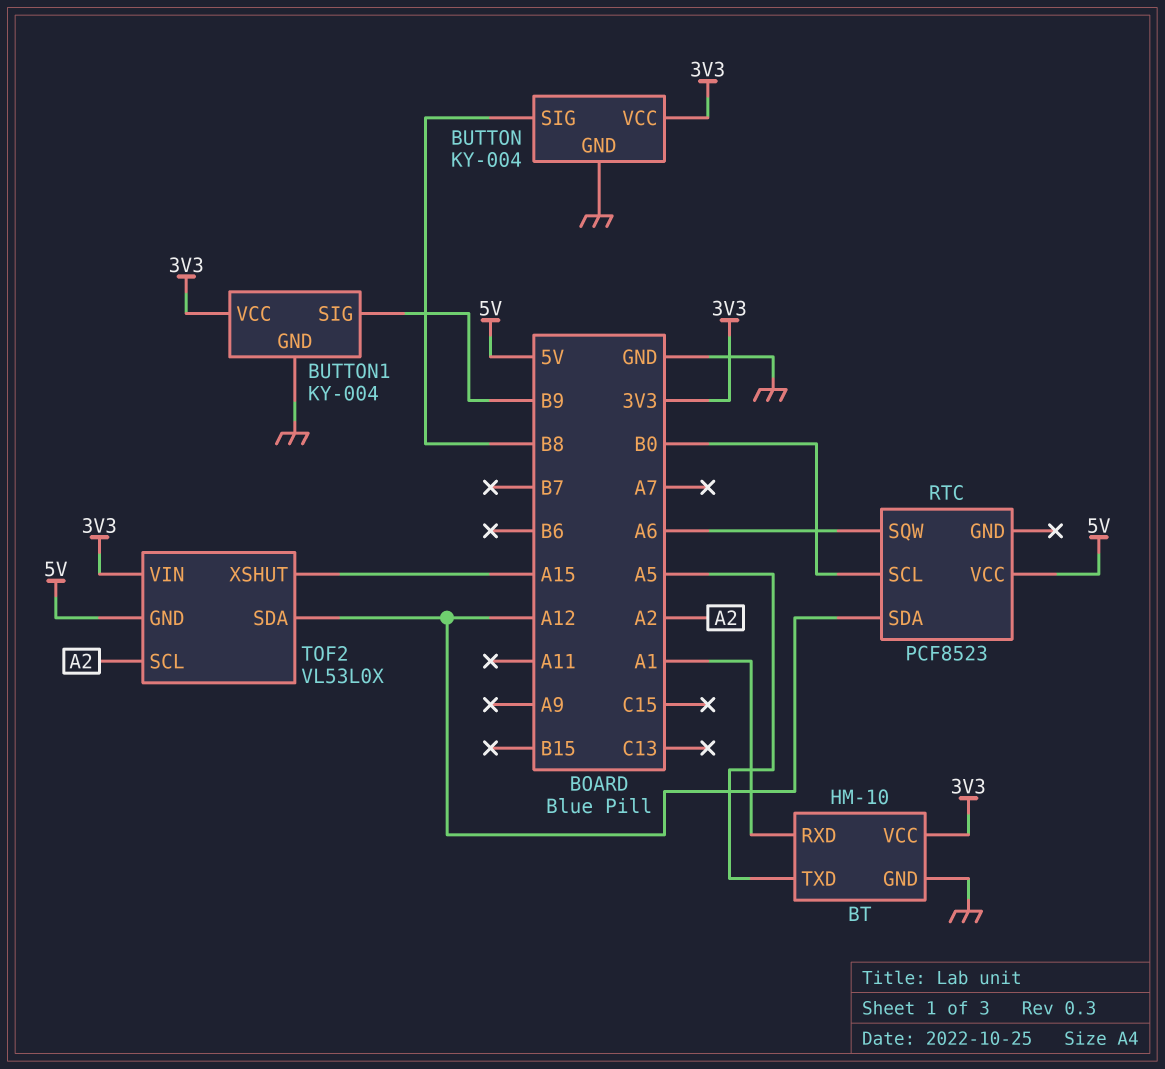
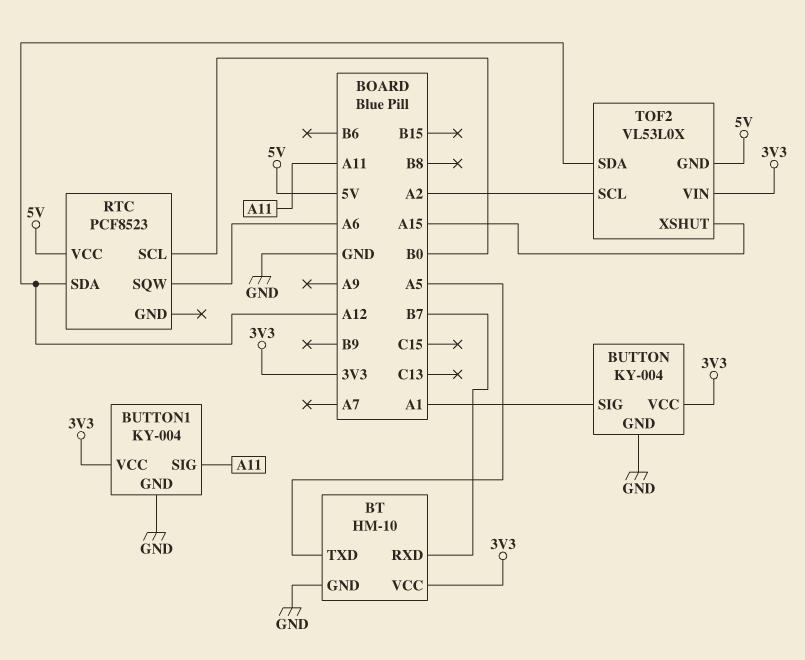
BT pin RXD: A1 -> B7
BUTTON pin SIG: B8 -> A1
BUTTON1 pin SIG: B9 -> A11

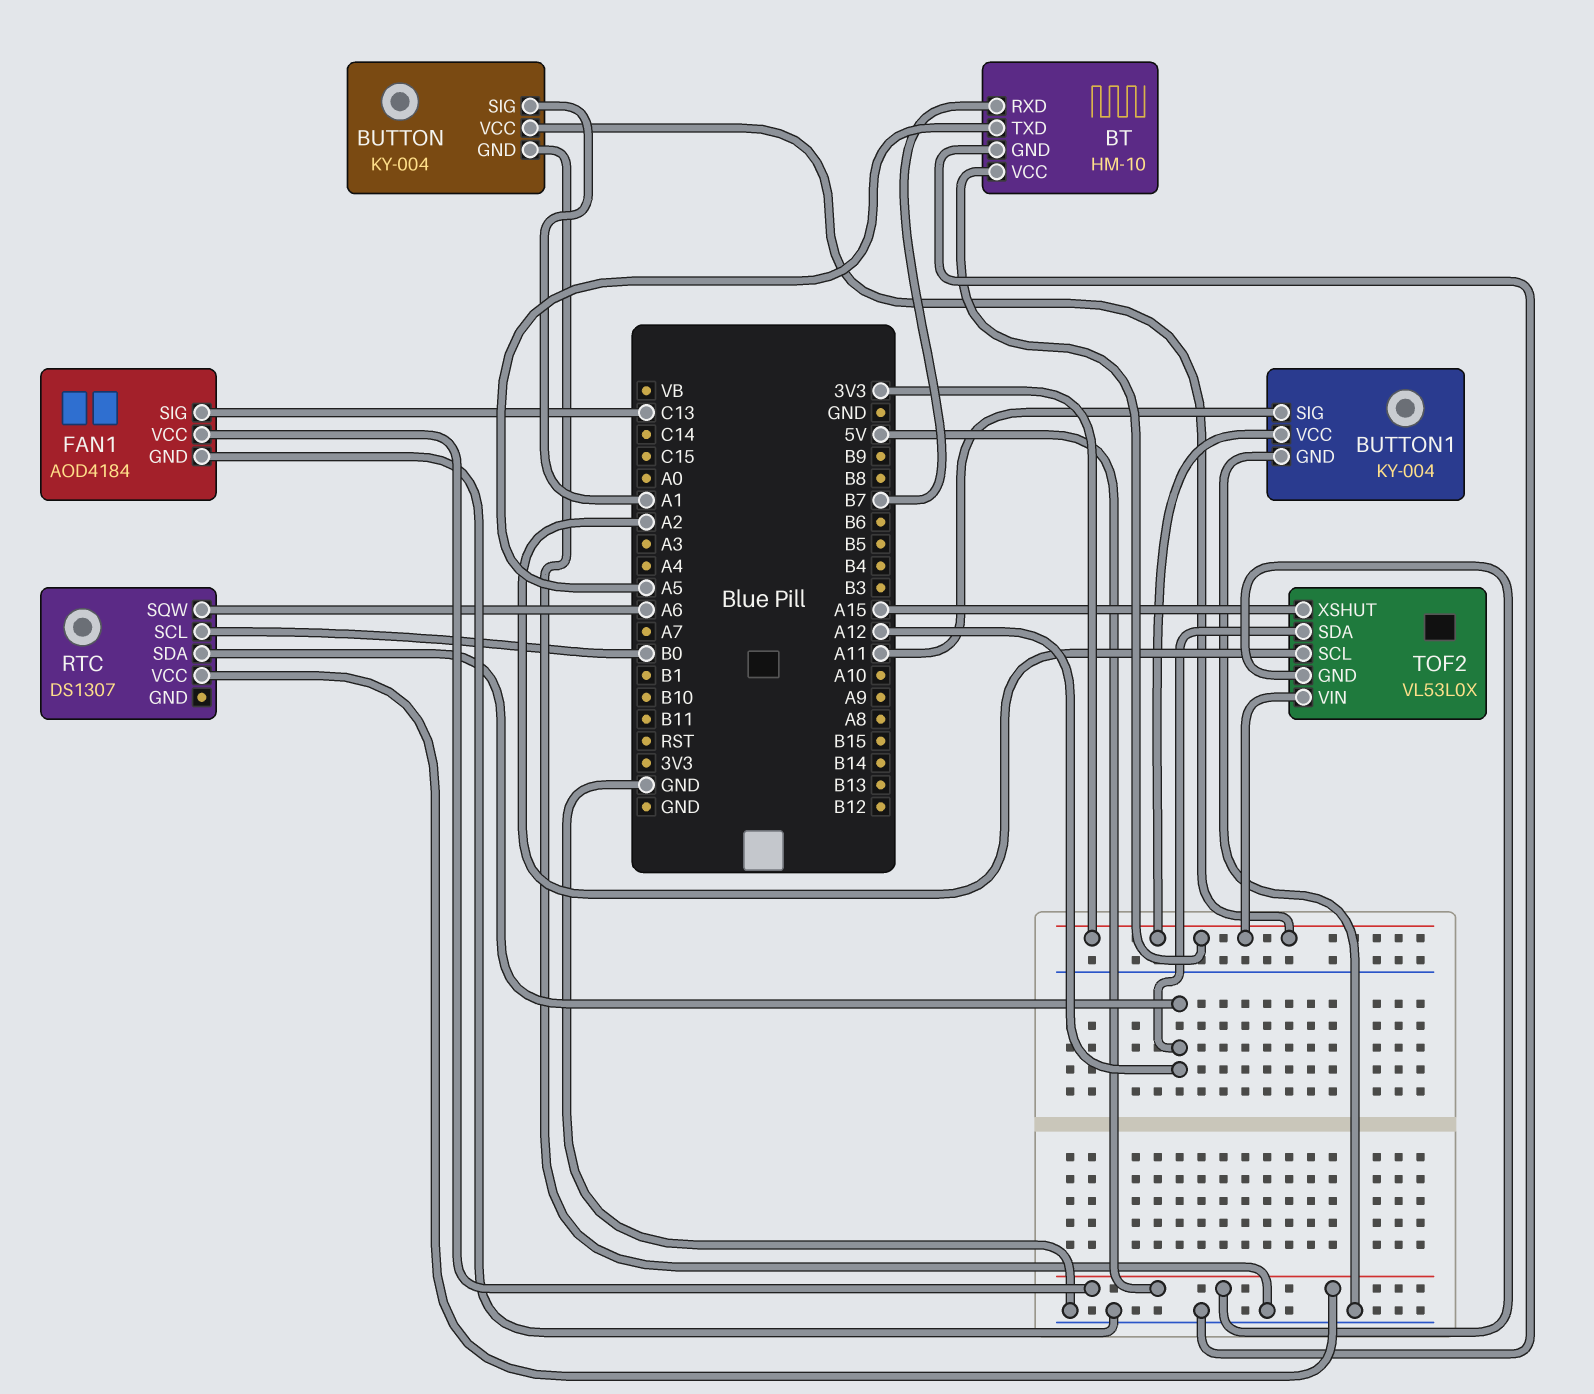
FAN1: none -> AOD4184
FAN1 pin GND: none -> GND
FAN1 pin SIG: none -> C13
FAN1 pin VCC: none -> 5V
RTC: PCF8523 -> DS1307

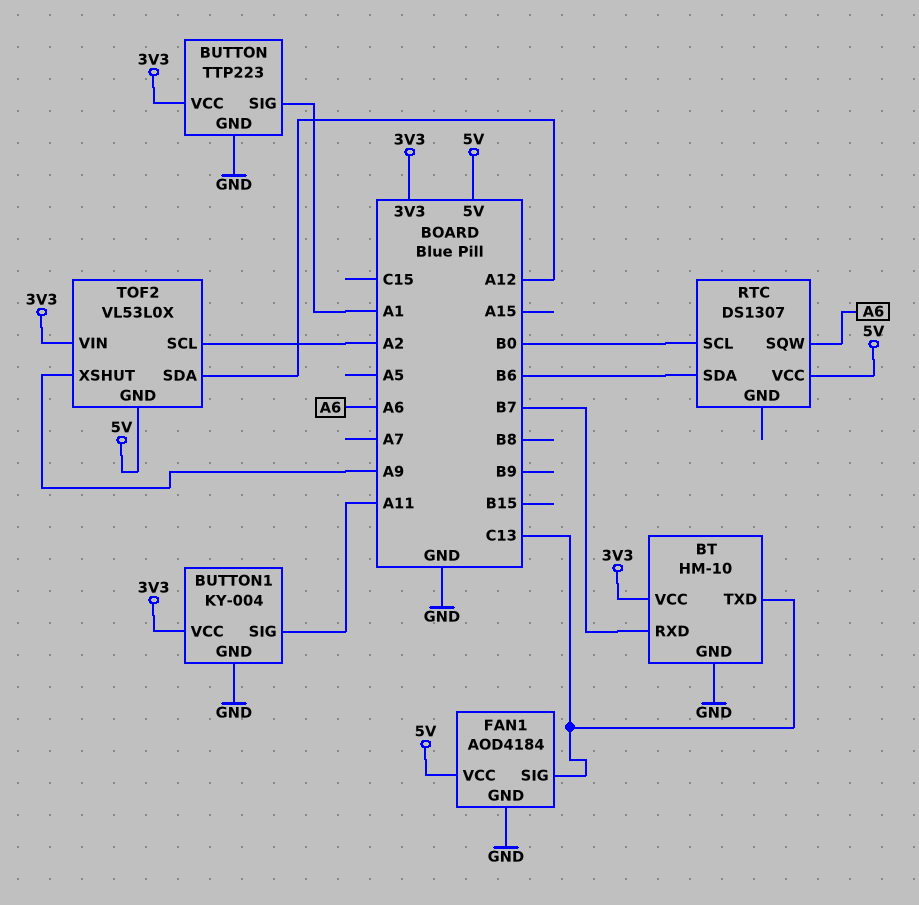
BT pin TXD: A5 -> C13
BUTTON: KY-004 -> TTP223
RTC pin SDA: A12 -> B6
TOF2 pin XSHUT: A15 -> A9

